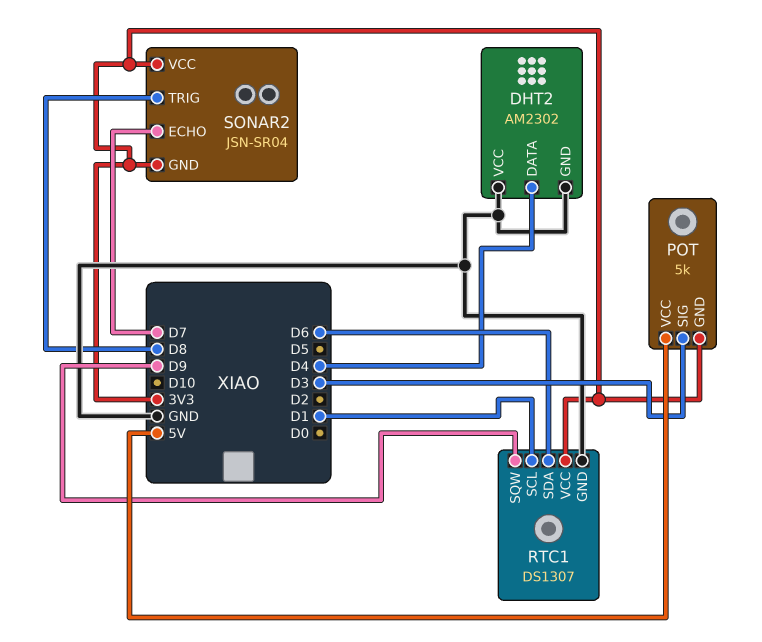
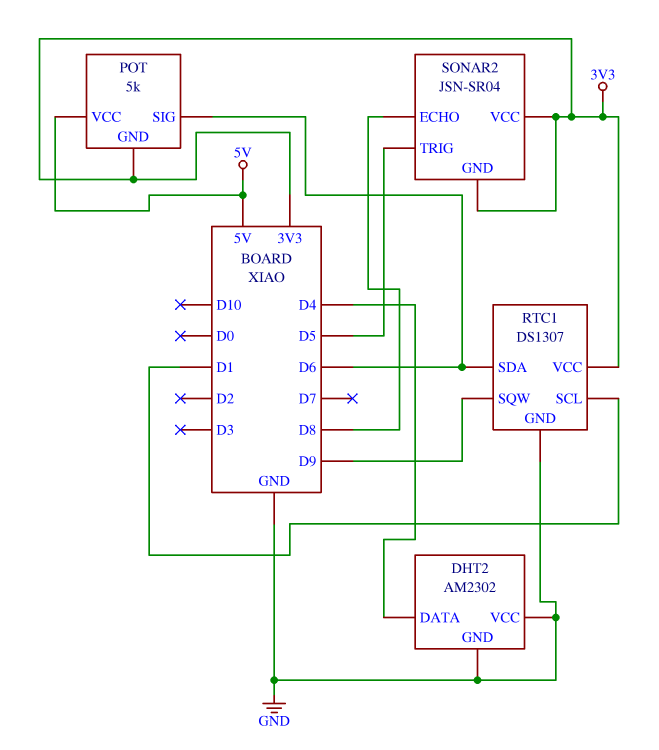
POT pin SIG: D3 -> D6
SONAR2 pin ECHO: D7 -> D8
SONAR2 pin TRIG: D8 -> D5

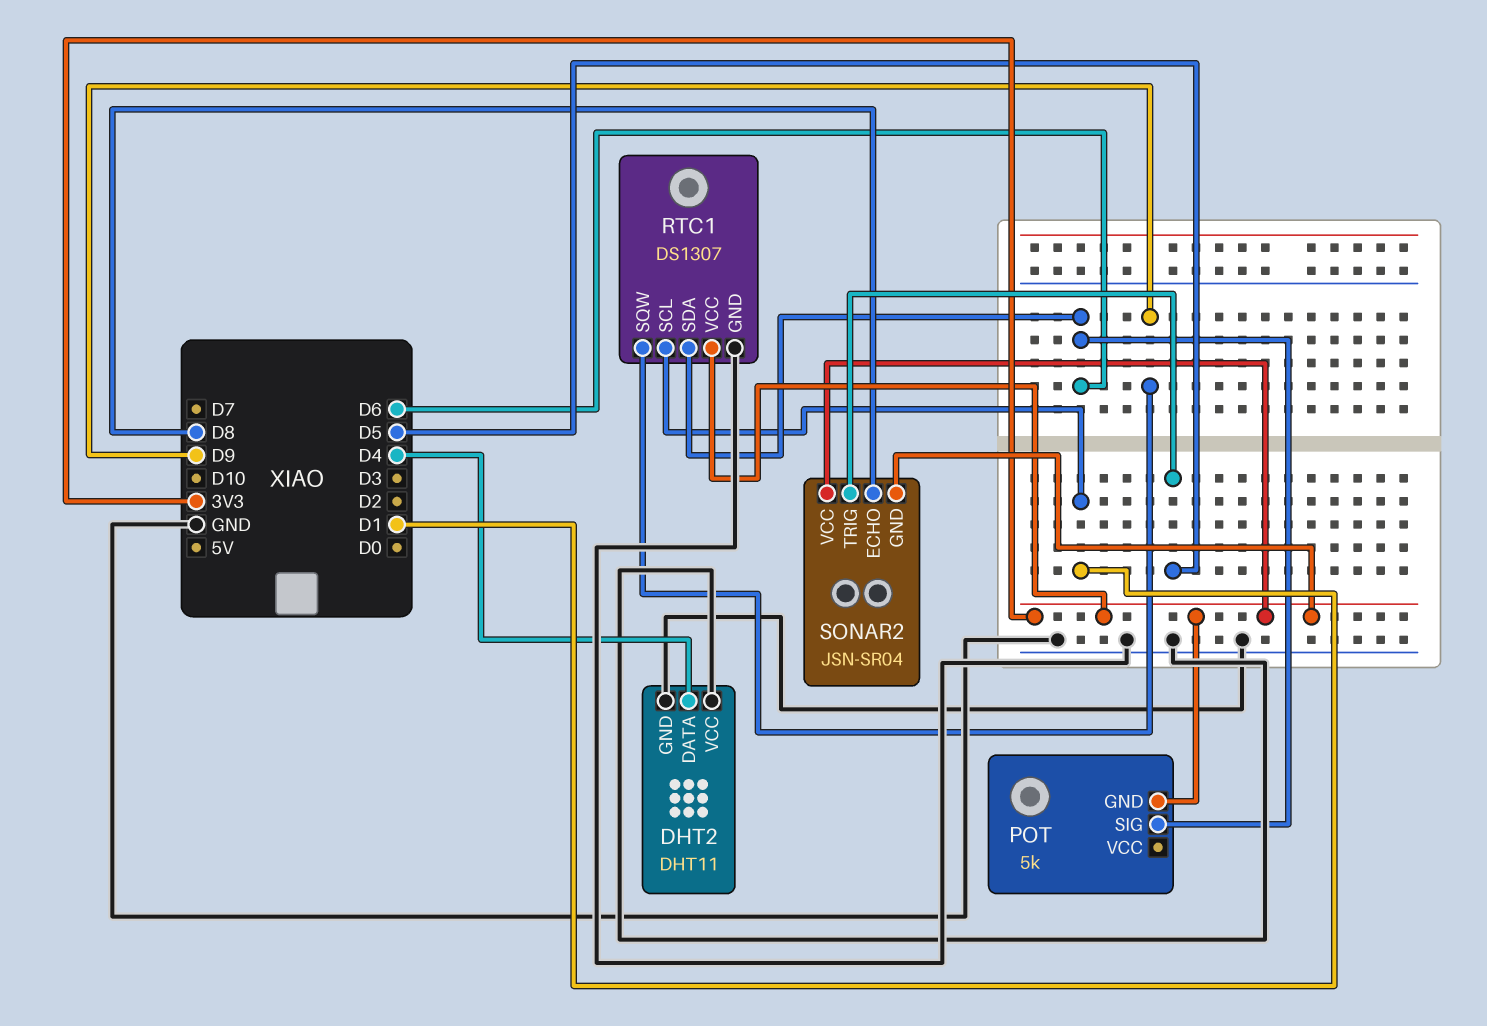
DHT2: AM2302 -> DHT11
POT pin VCC: 5V -> none

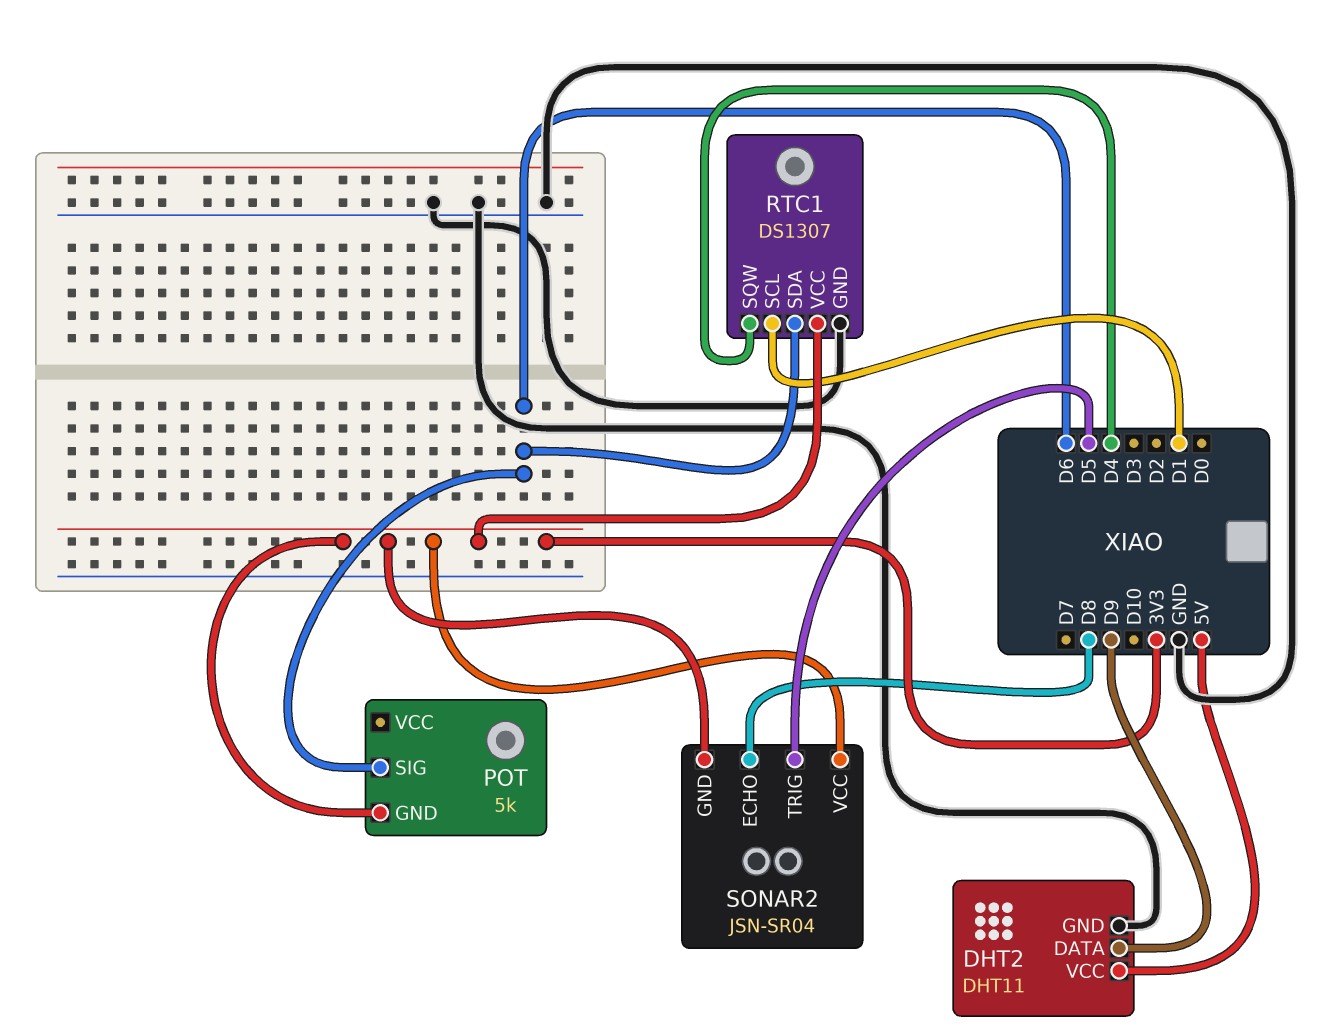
DHT2 pin DATA: D4 -> D9
DHT2 pin VCC: GND -> 5V
RTC1 pin SQW: D9 -> D4

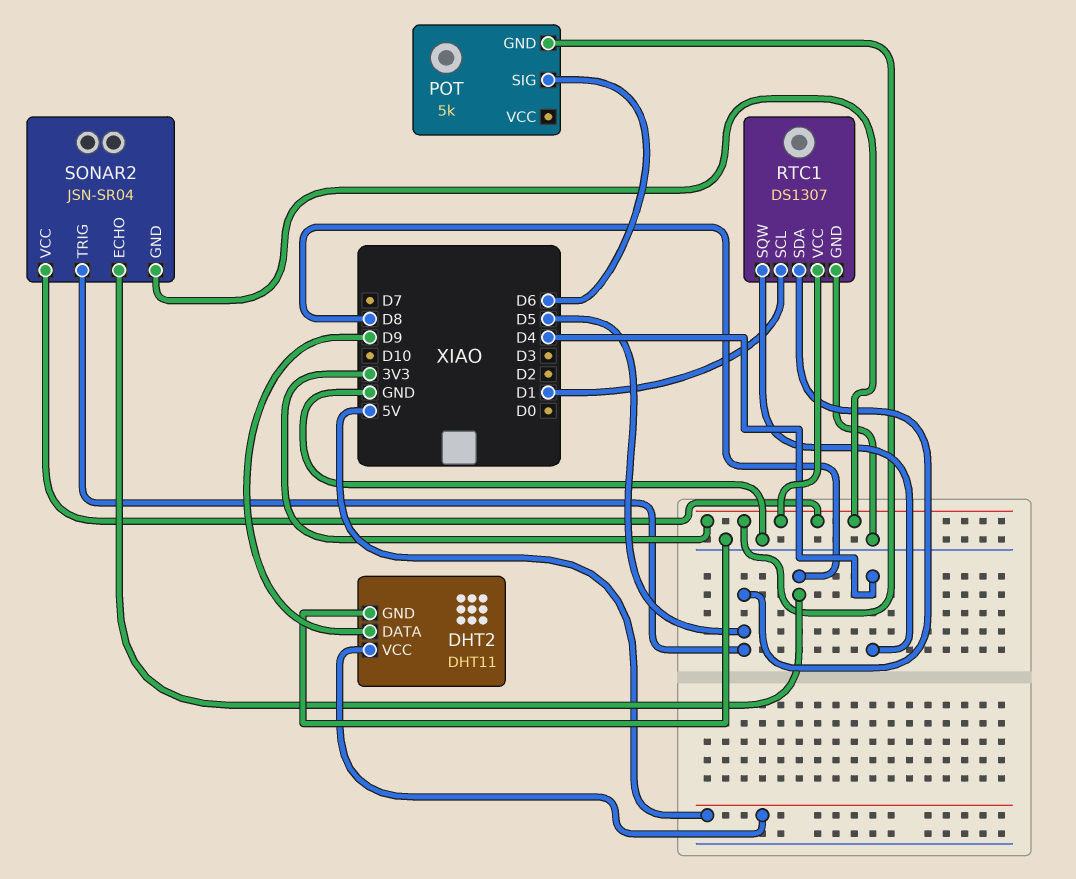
RTC1 pin SDA: D6 -> D5

